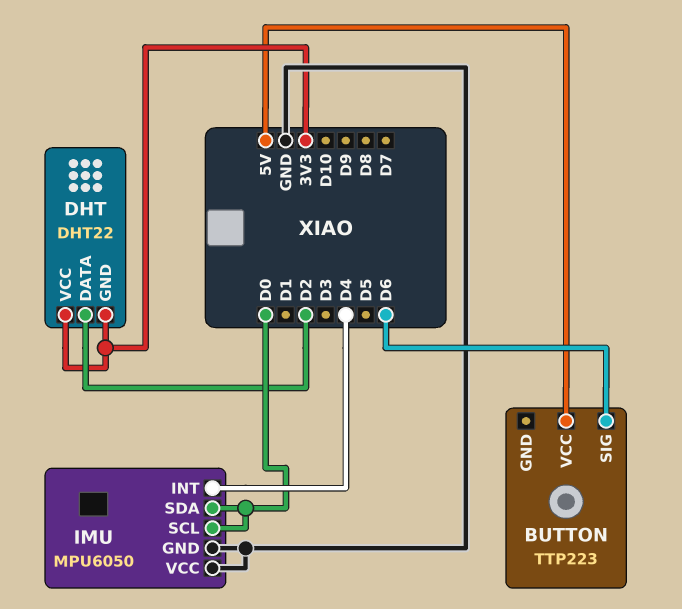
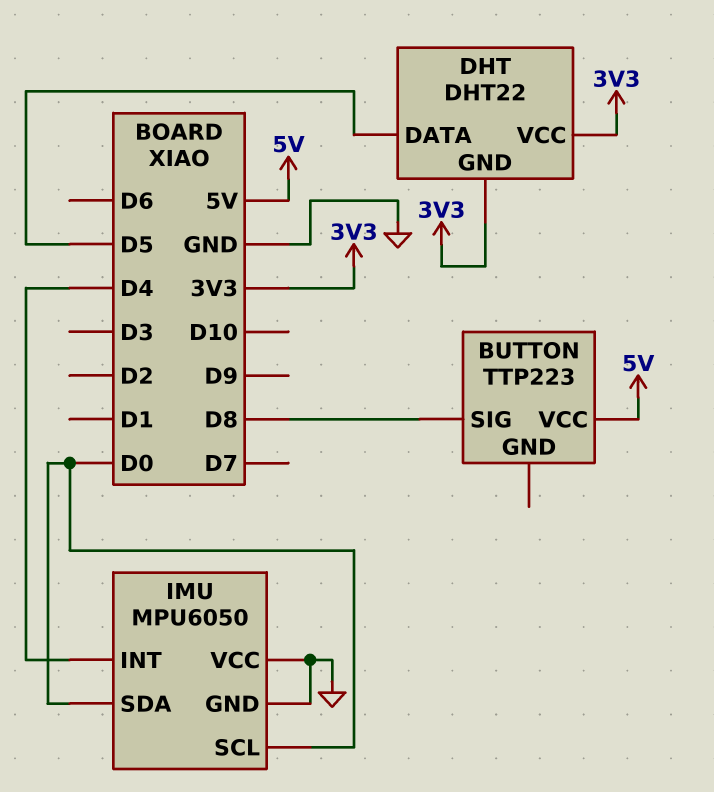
BUTTON pin SIG: D6 -> D8
DHT pin DATA: D2 -> D5

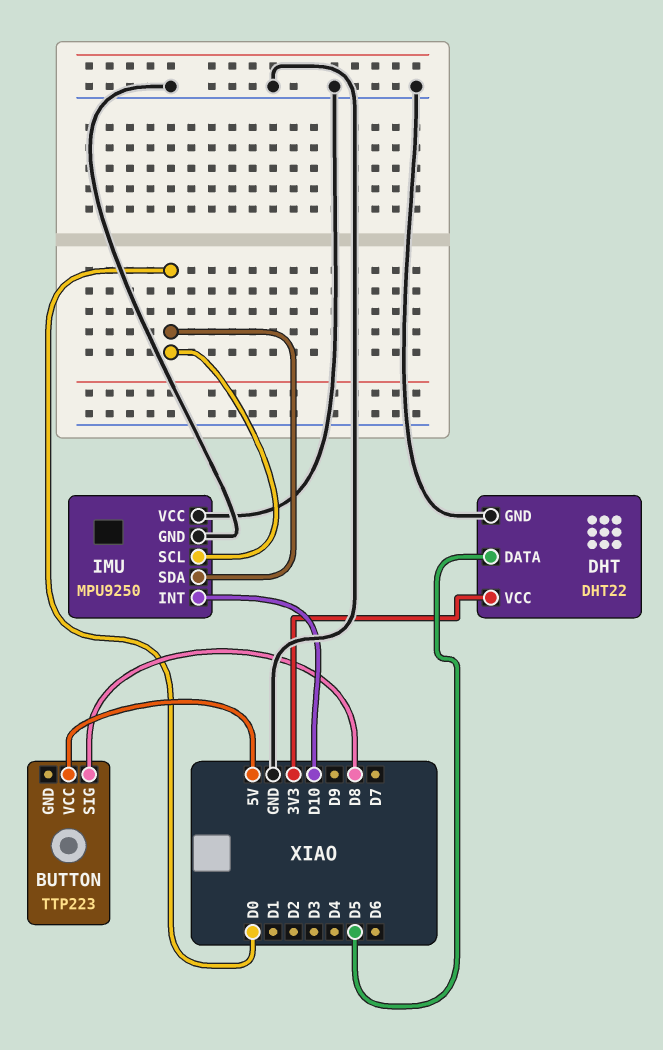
DHT pin GND: 3V3 -> GND
IMU: MPU6050 -> MPU9250
IMU pin INT: D4 -> D10

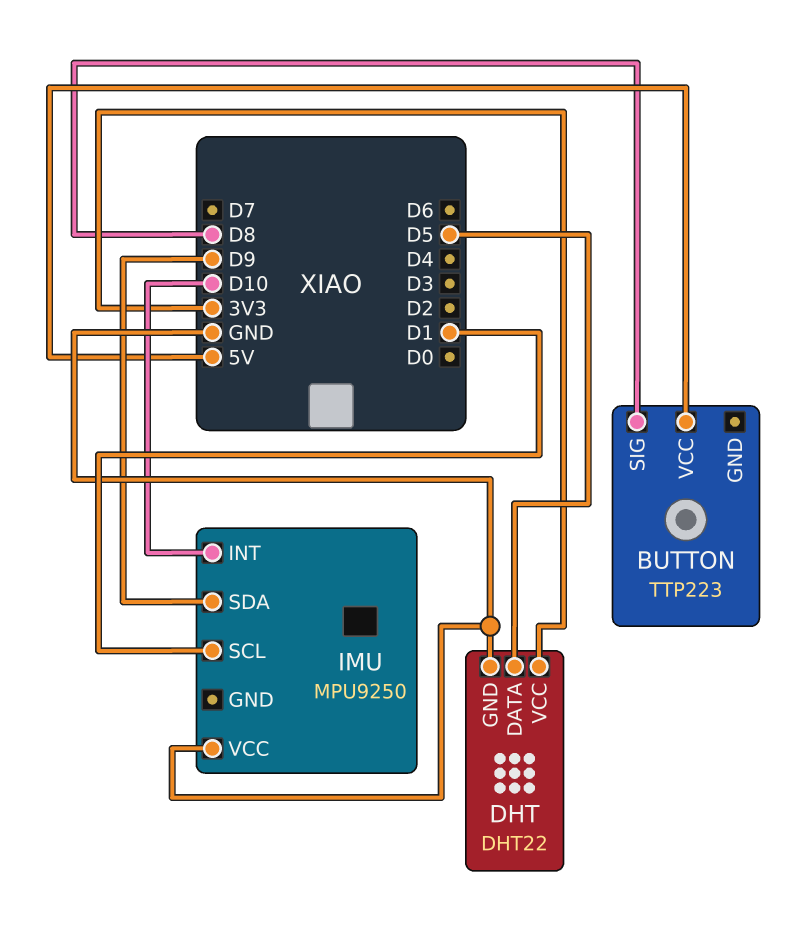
IMU pin GND: GND -> none
IMU pin SCL: D0 -> D1
IMU pin SDA: D0 -> D9

